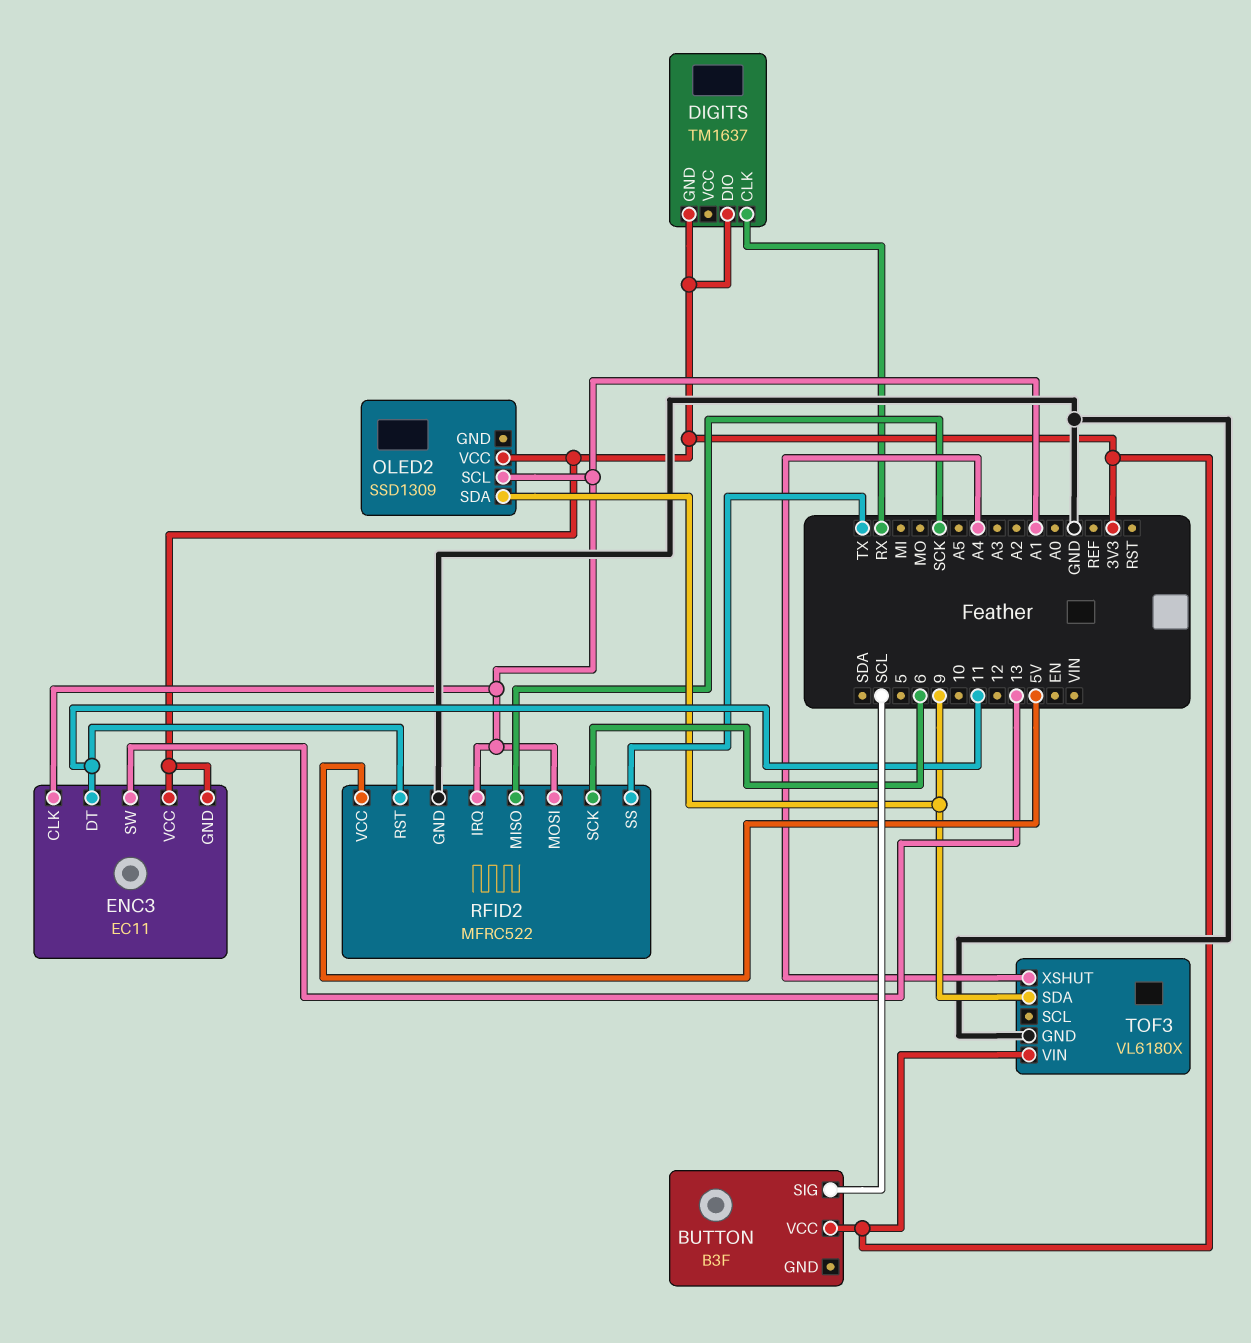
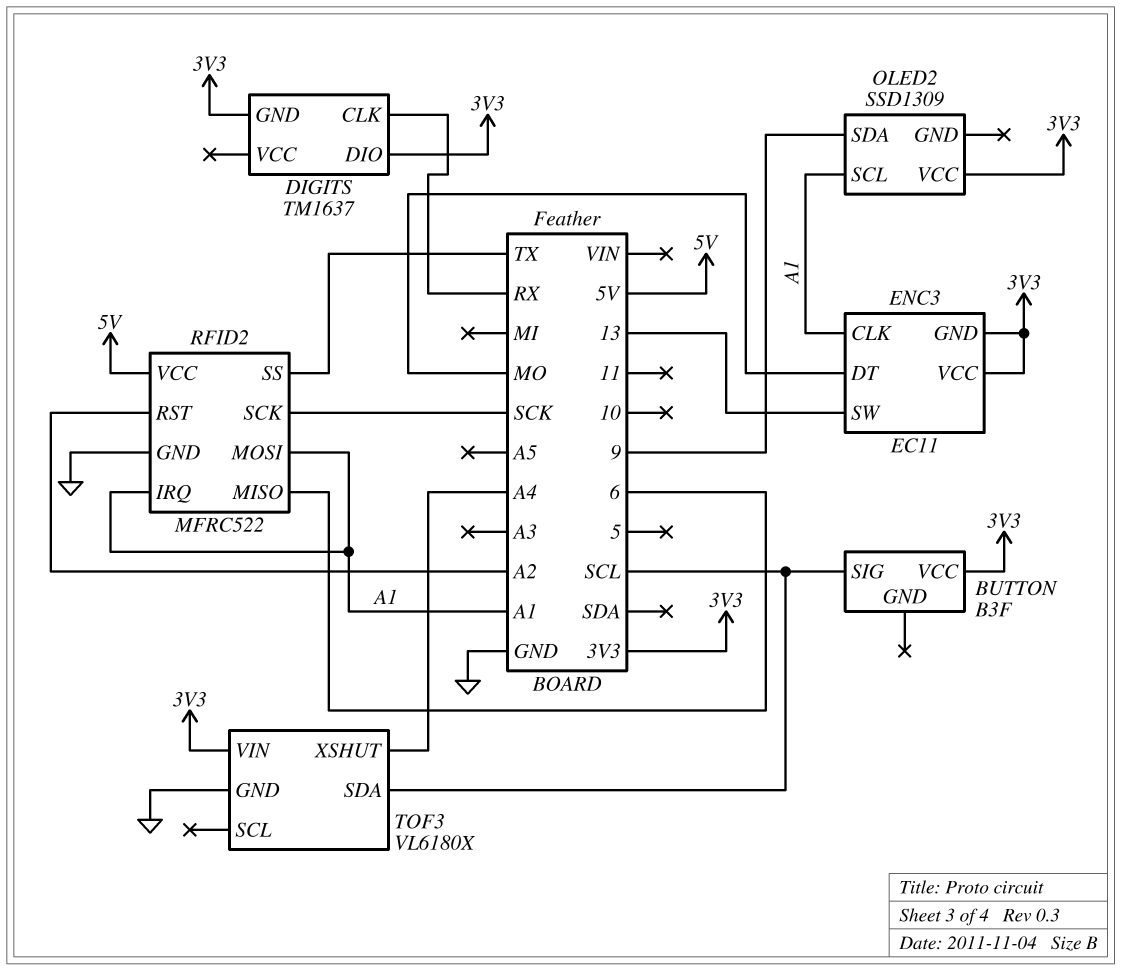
ENC3 pin DT: 11 -> MO
RFID2 pin MISO: SCK -> 6
RFID2 pin RST: 11 -> A2
RFID2 pin SCK: 6 -> SCK
TOF3 pin SDA: 9 -> SCL

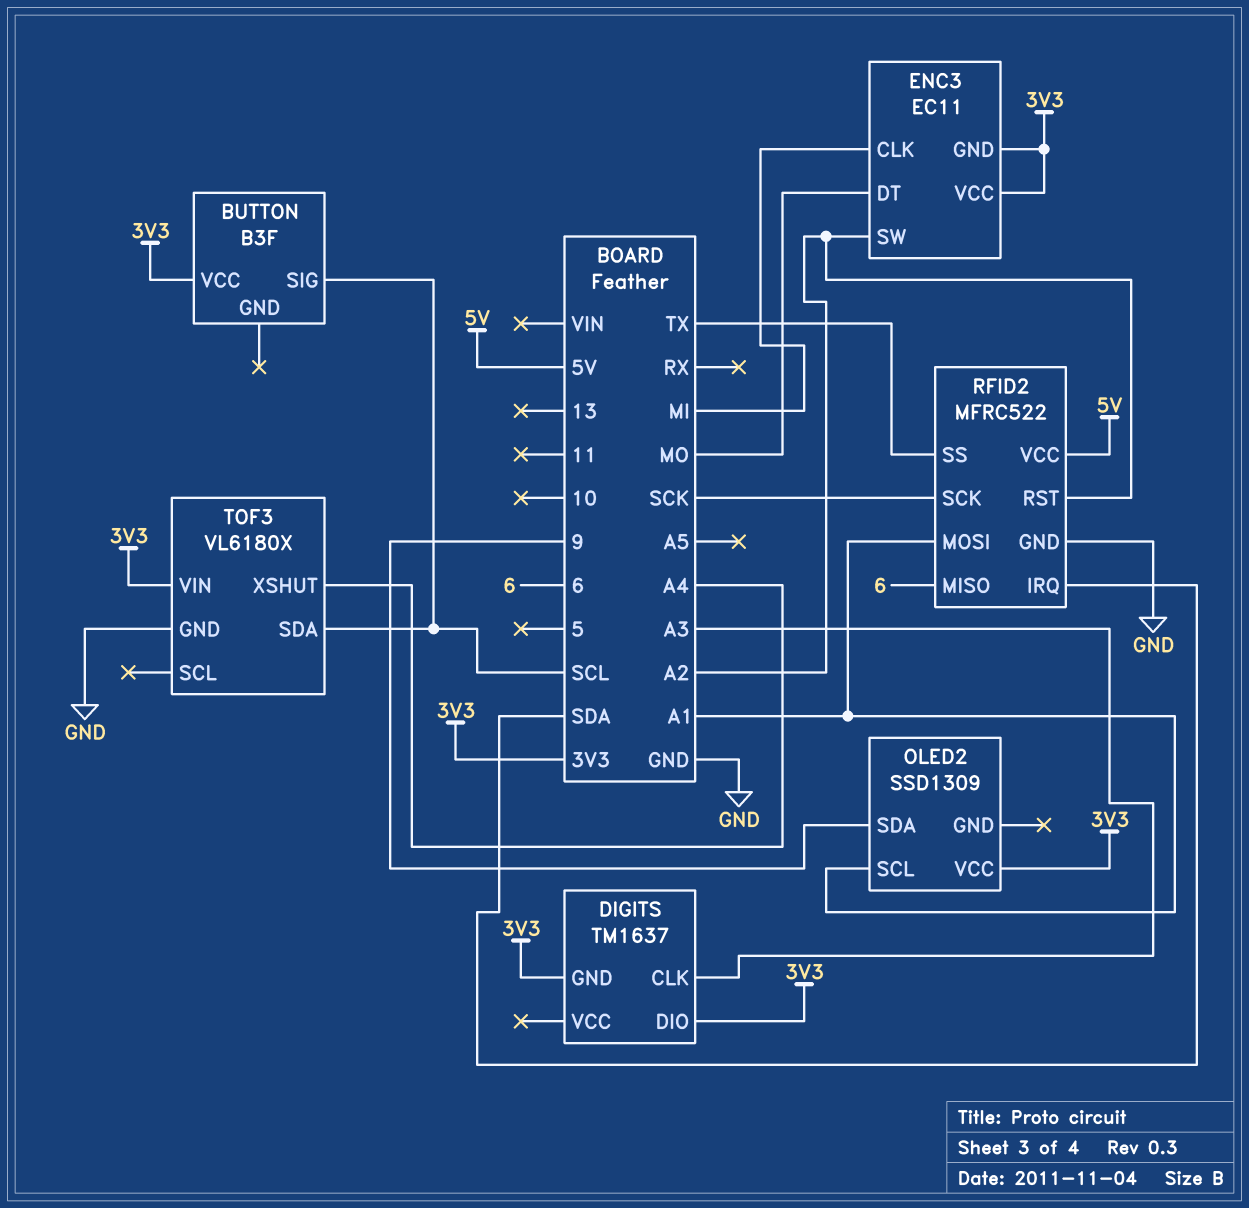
DIGITS pin CLK: RX -> A3
ENC3 pin CLK: A1 -> MI
ENC3 pin SW: 13 -> A2
RFID2 pin IRQ: A1 -> SDA

